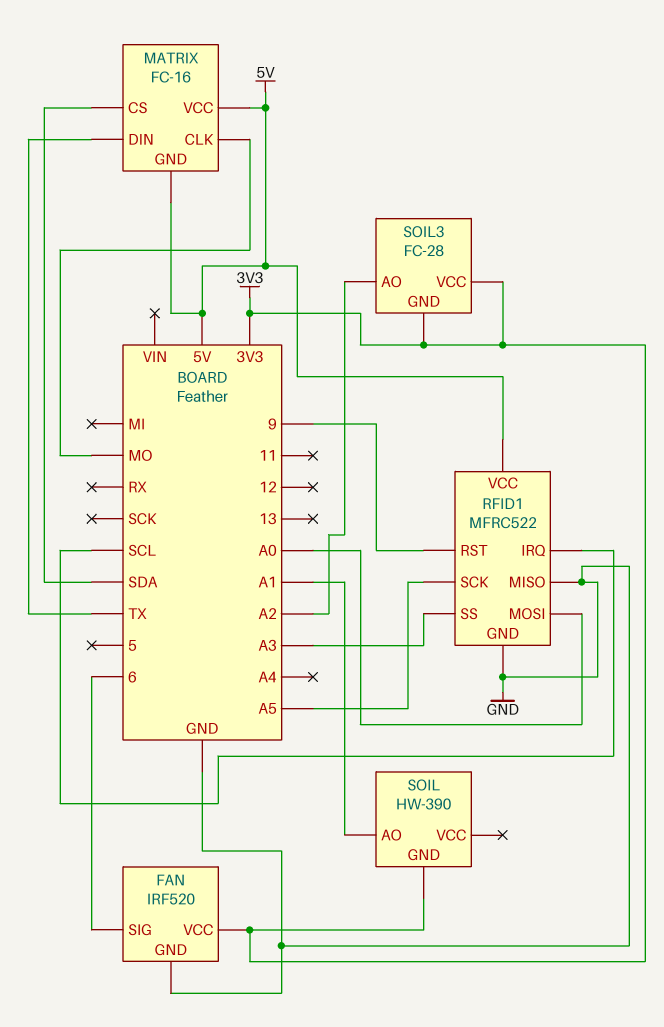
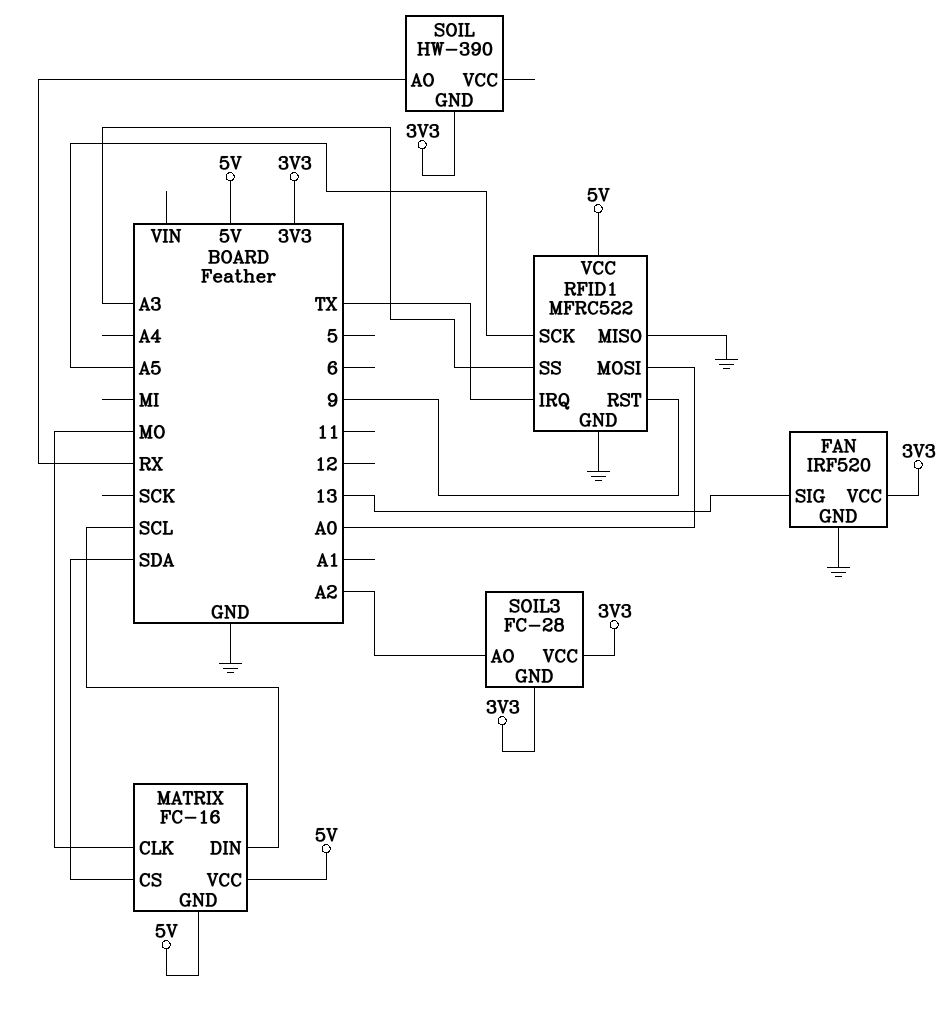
FAN pin SIG: 6 -> 13
MATRIX pin DIN: TX -> SCL
RFID1 pin IRQ: SCL -> TX
SOIL pin AO: A1 -> RX

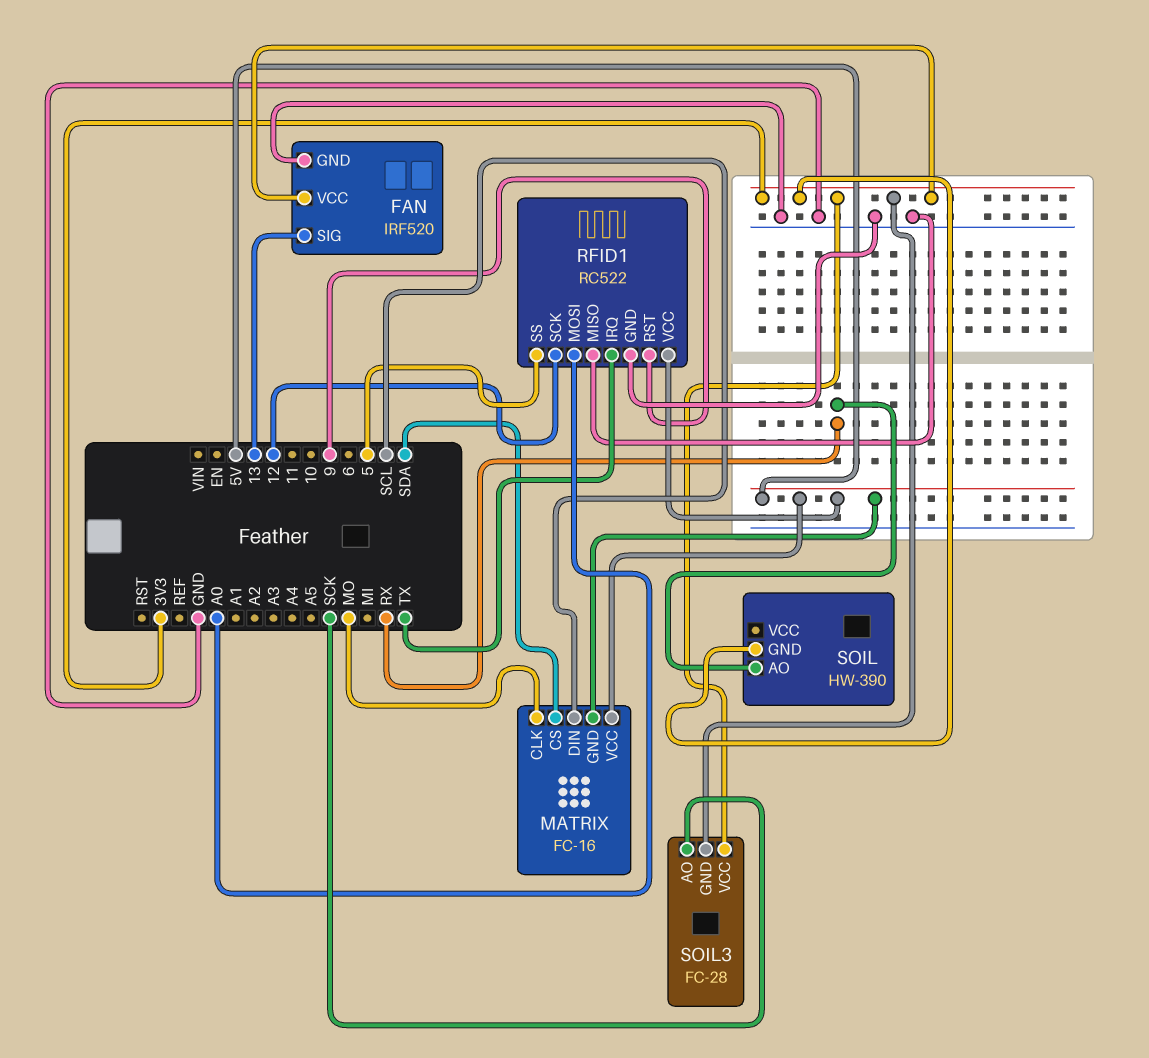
RFID1: MFRC522 -> RC522
RFID1 pin SCK: A5 -> 12
RFID1 pin SS: A3 -> 5
SOIL3 pin AO: A2 -> SCK

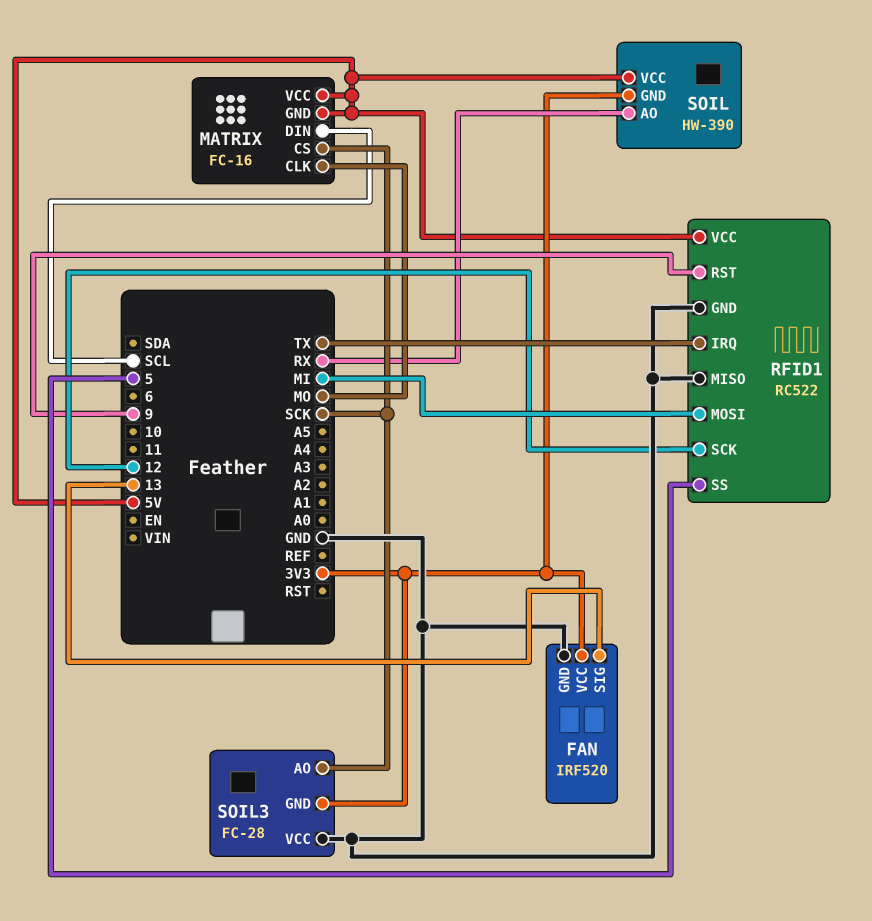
MATRIX pin CS: SDA -> SCK
RFID1 pin MOSI: A0 -> MI
SOIL pin VCC: none -> 5V
SOIL3 pin VCC: 3V3 -> GND

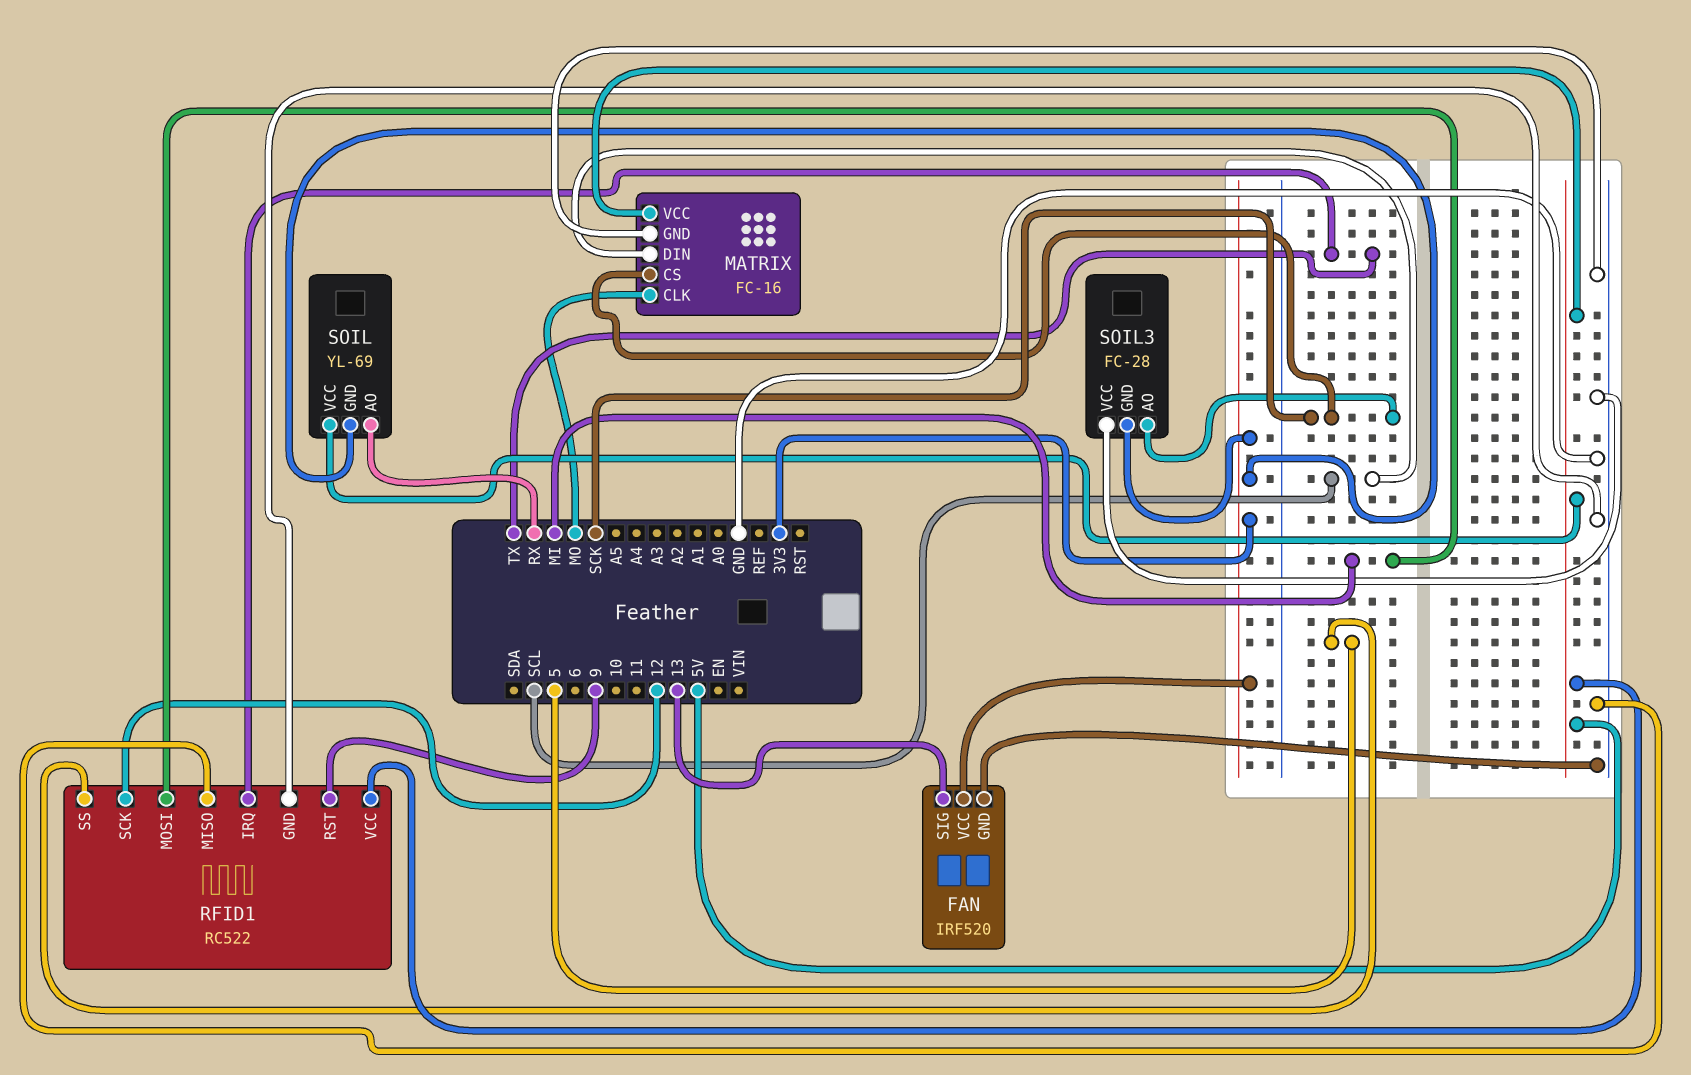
MATRIX pin GND: 5V -> GND
SOIL: HW-390 -> YL-69

